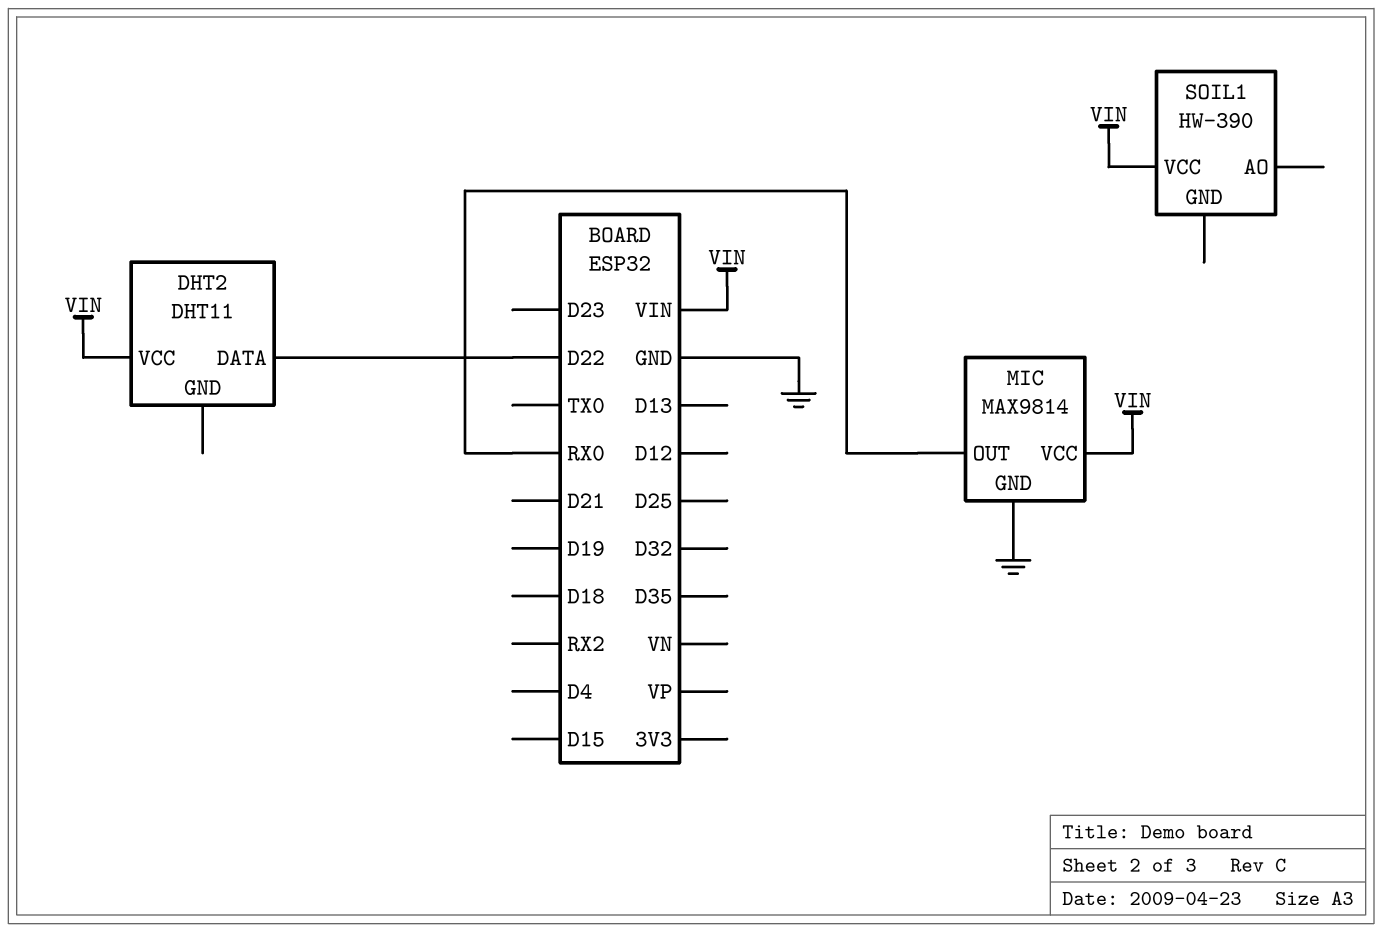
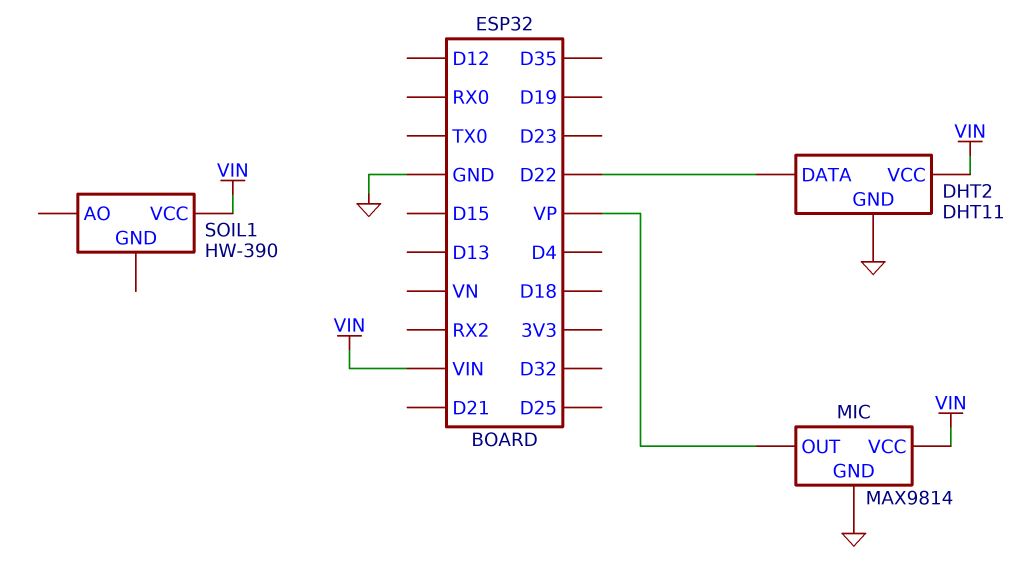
DHT2 pin GND: none -> GND
MIC pin OUT: RX0 -> VP

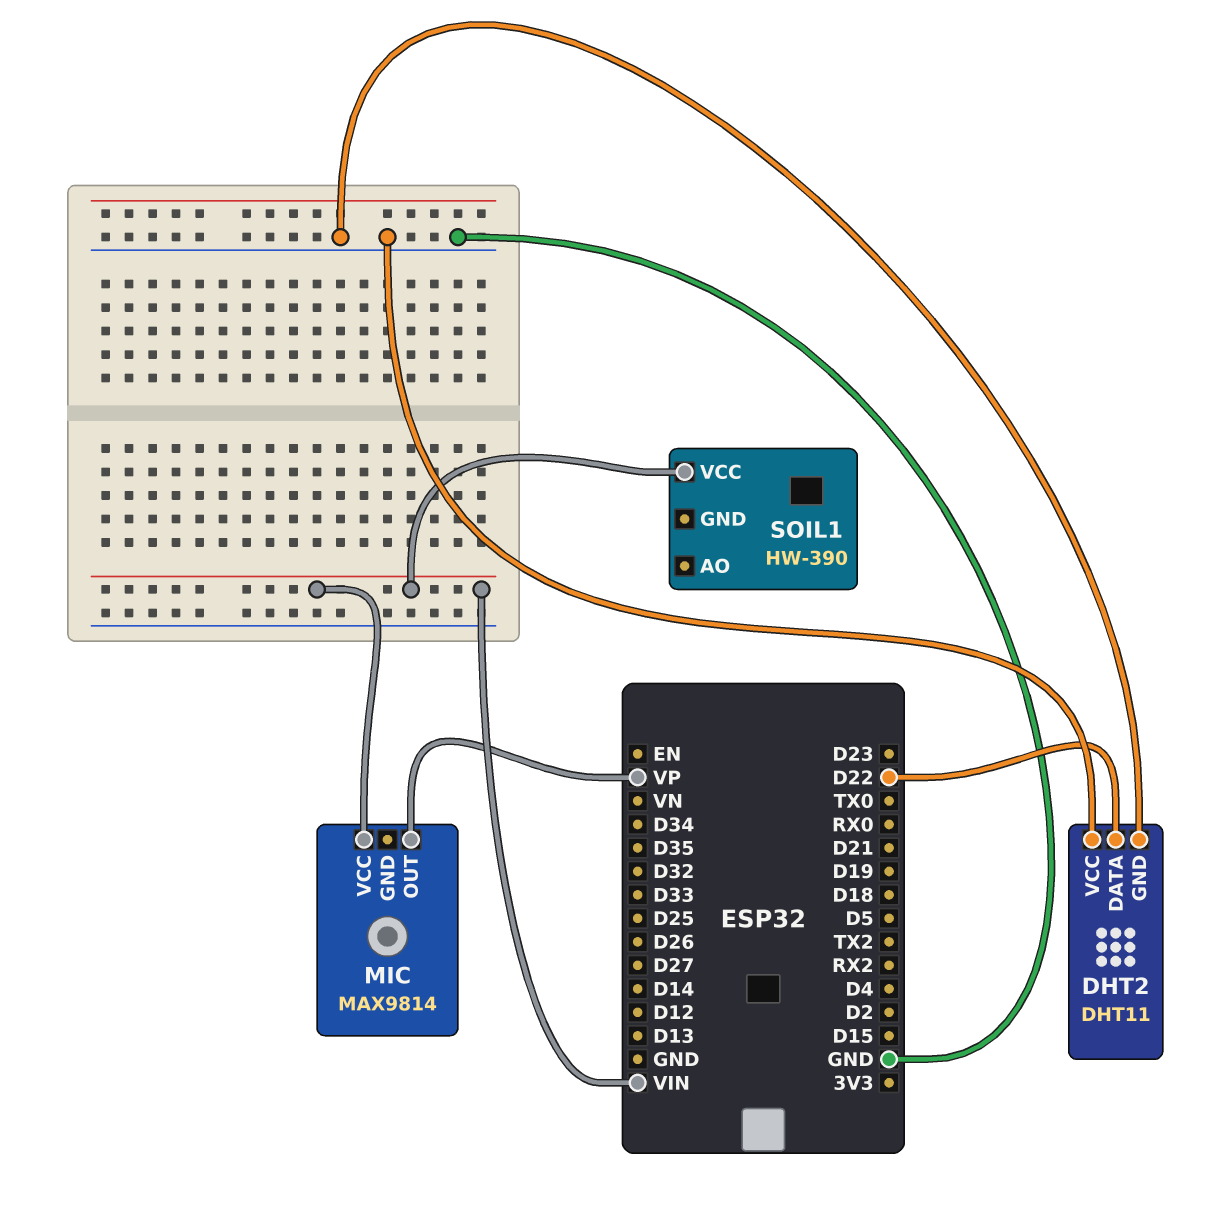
DHT2 pin VCC: VIN -> GND
MIC pin GND: GND -> none

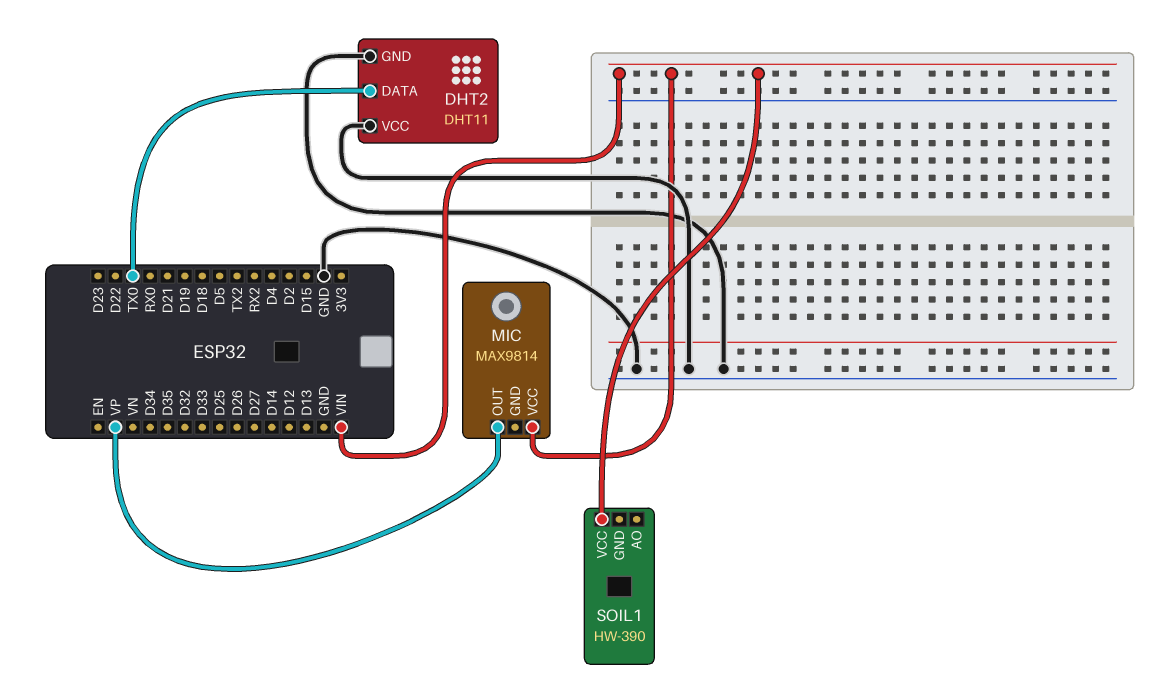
DHT2 pin DATA: D22 -> TX0

